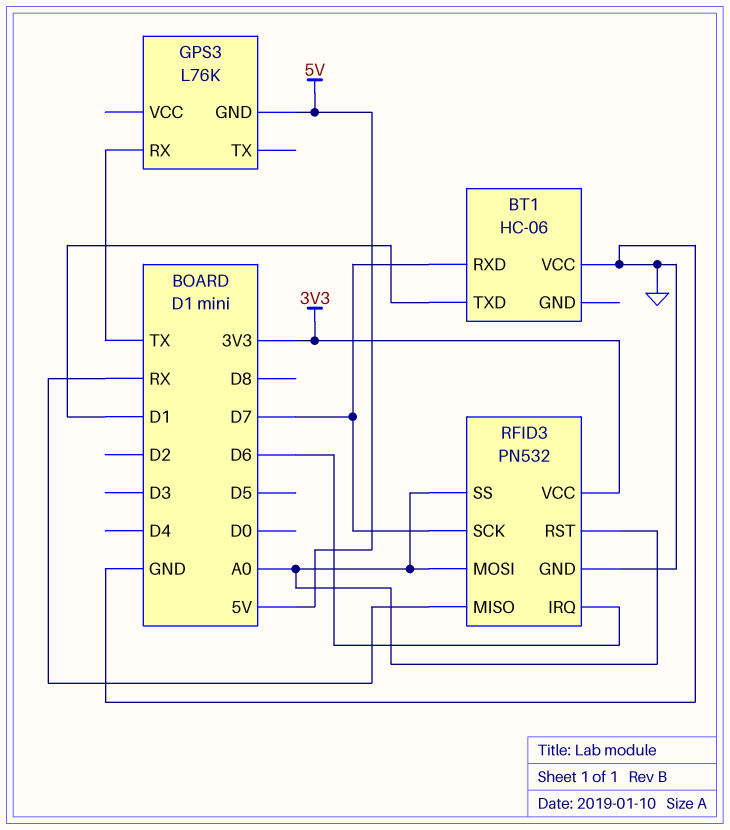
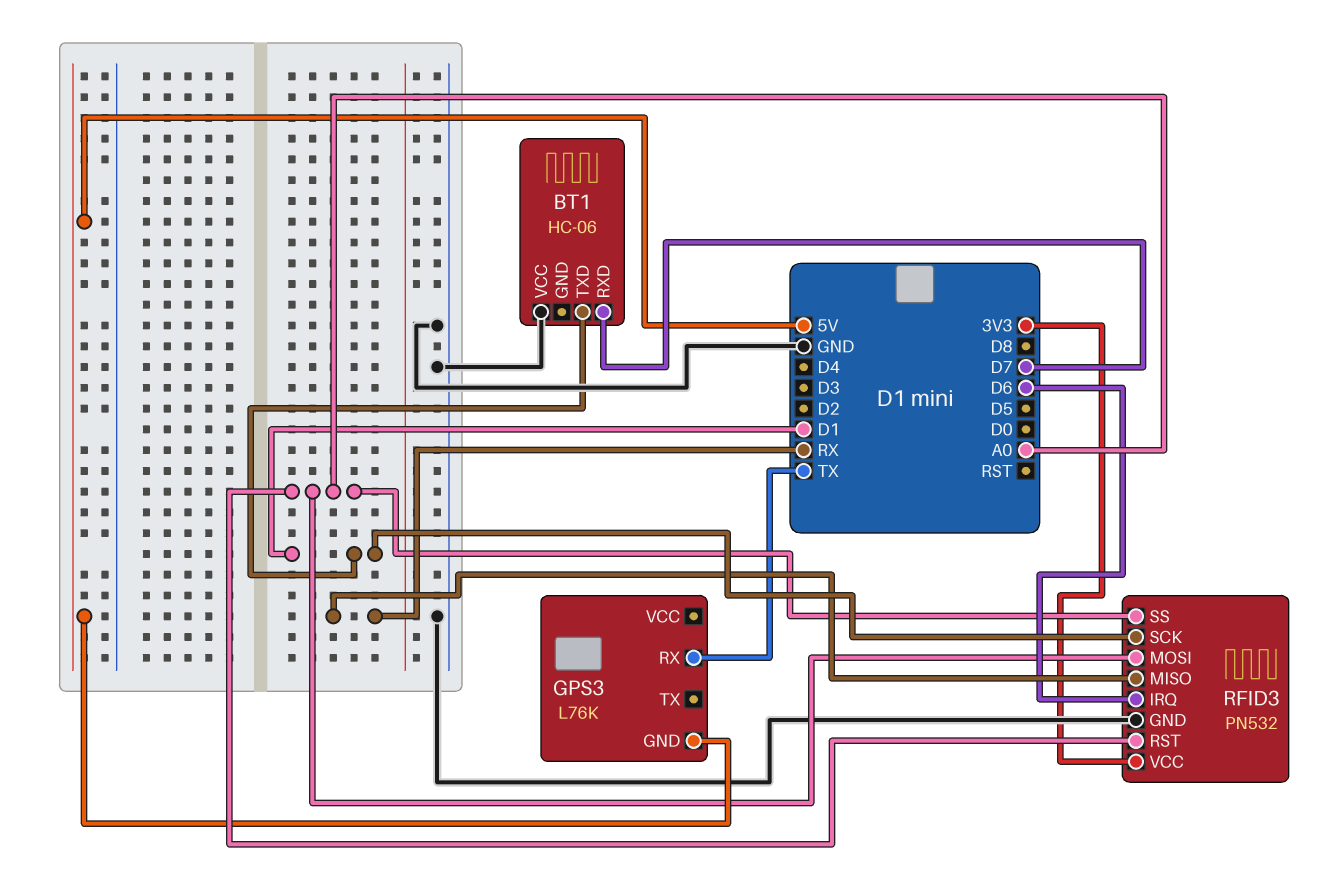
RFID3 pin SCK: D7 -> D1

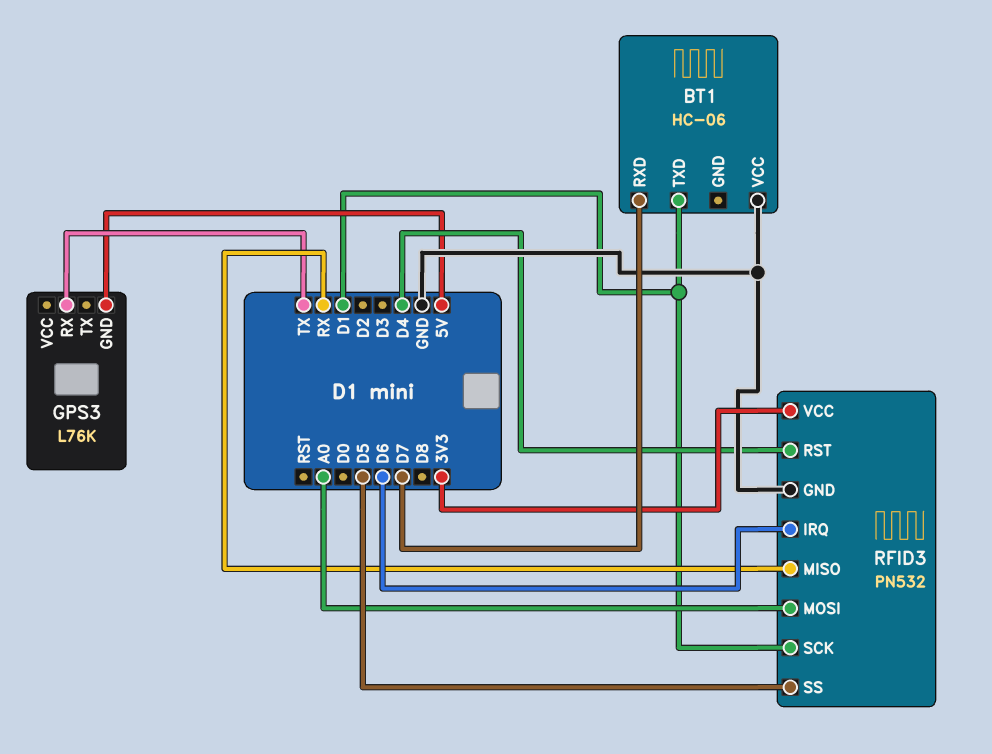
RFID3 pin RST: A0 -> D4
RFID3 pin SS: A0 -> D5

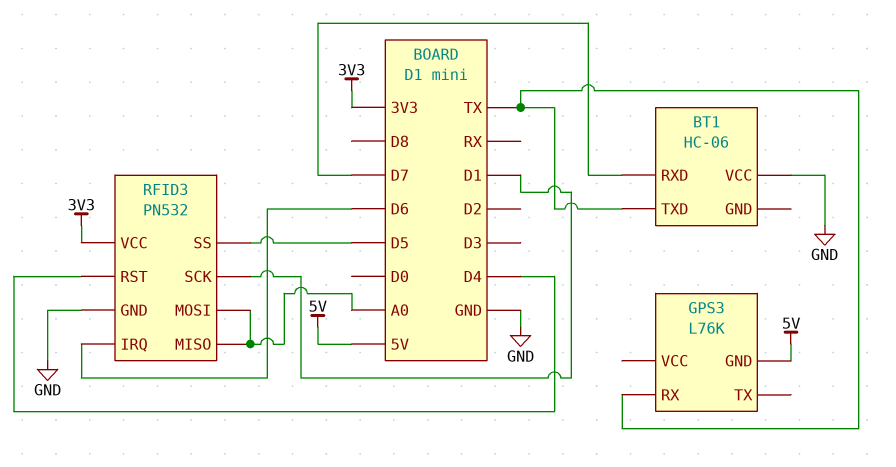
BT1 pin TXD: D1 -> TX
RFID3 pin MISO: RX -> A0

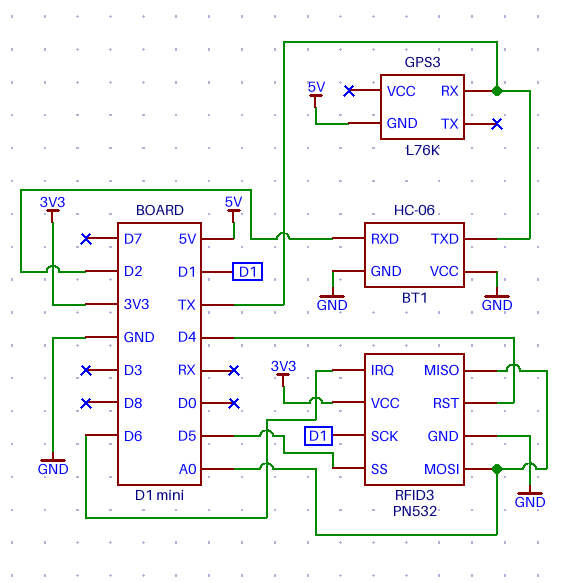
BT1 pin GND: none -> GND
BT1 pin RXD: D7 -> D2

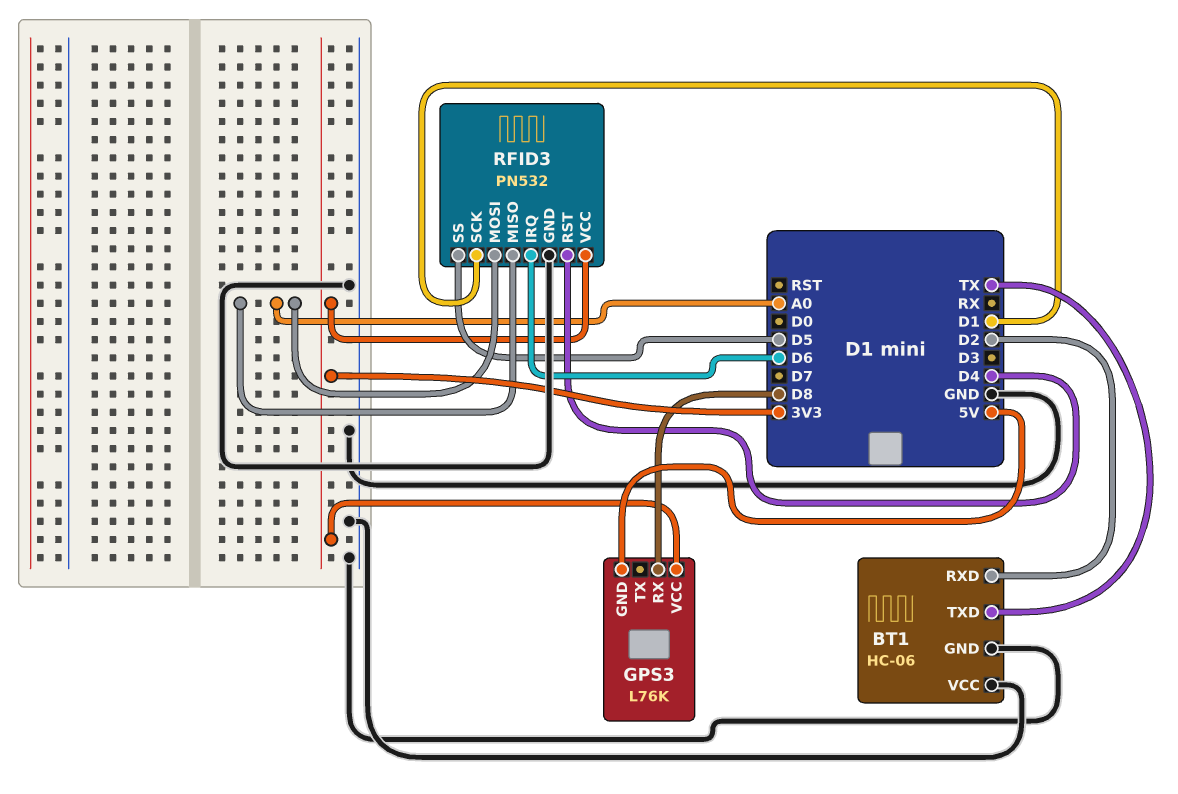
GPS3 pin RX: TX -> D8
GPS3 pin VCC: none -> 3V3

